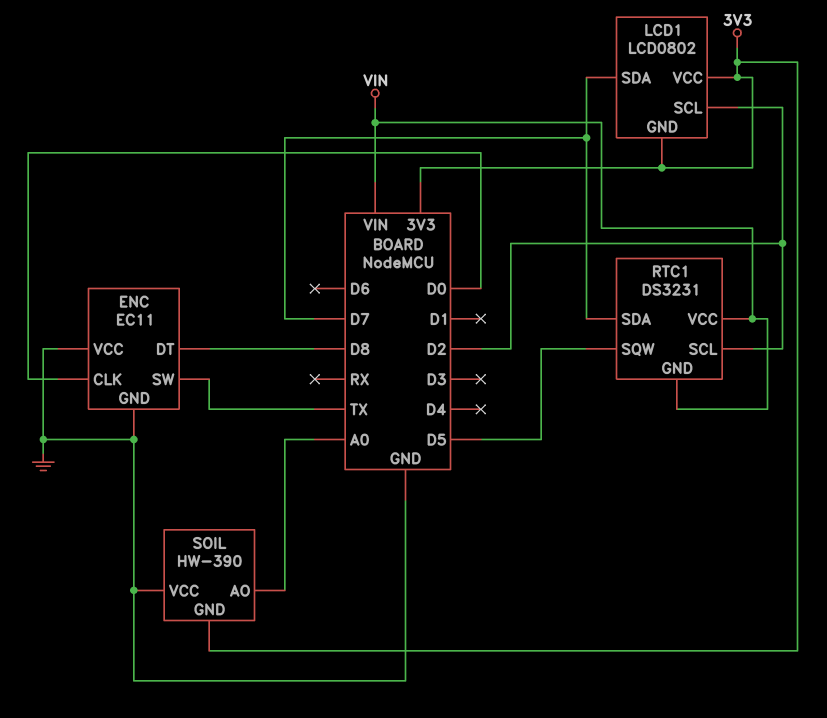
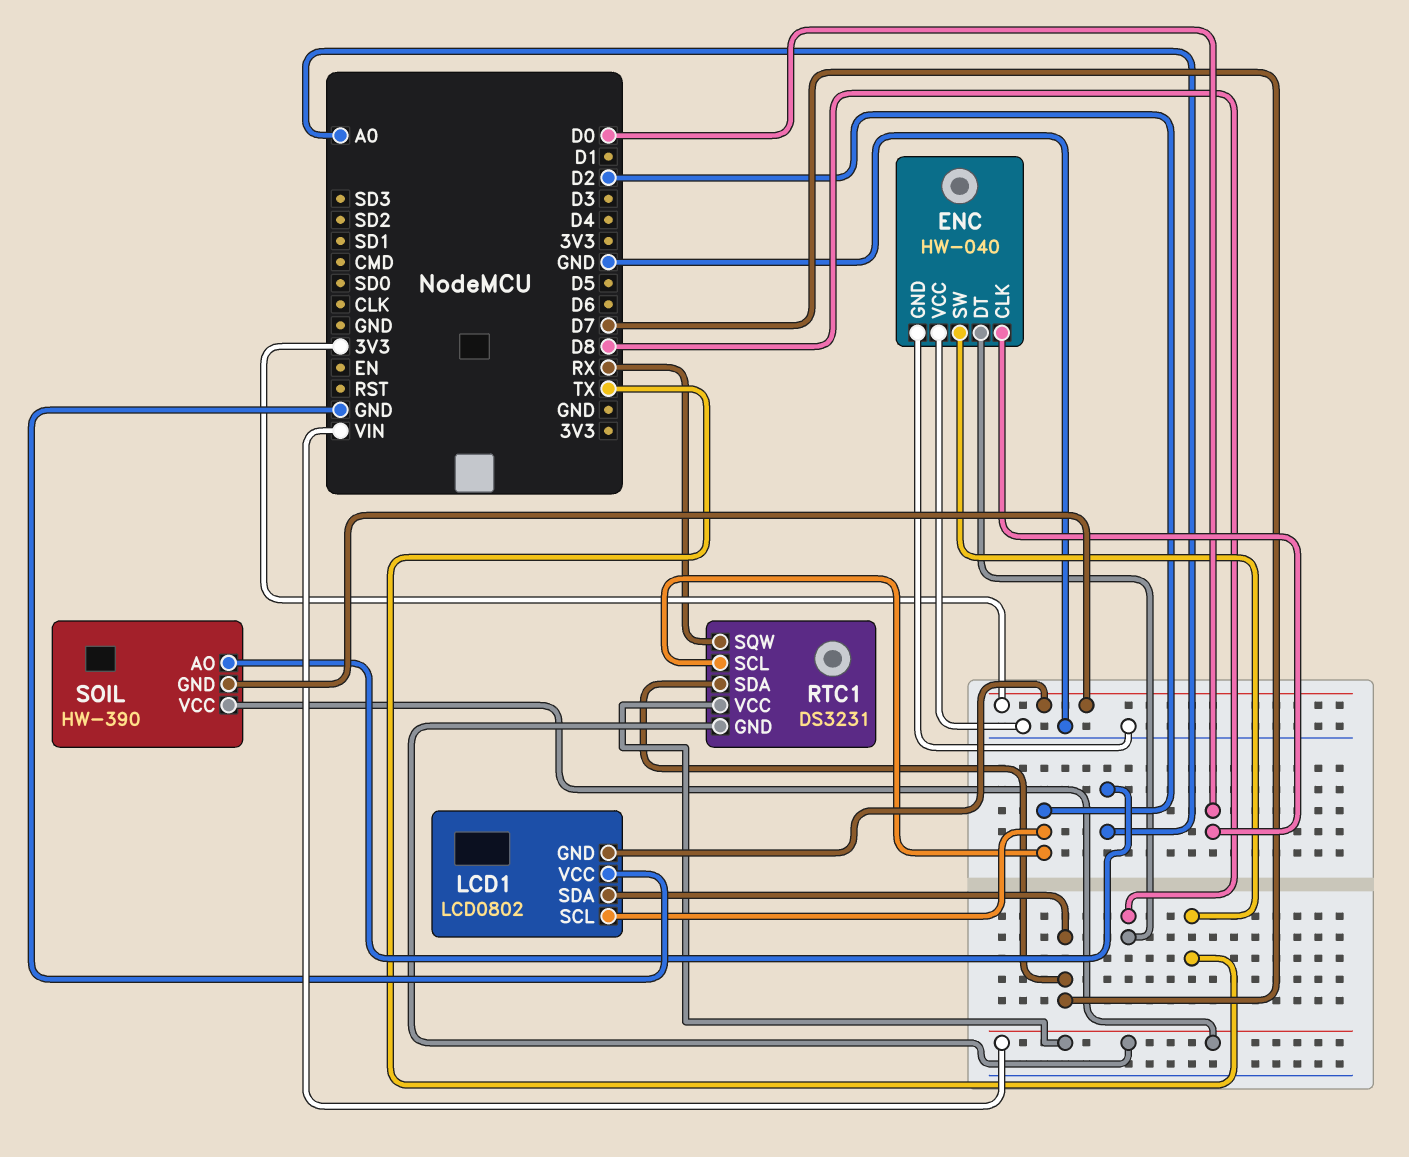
ENC: EC11 -> HW-040
LCD1 pin VCC: 3V3 -> GND
RTC1 pin SQW: D5 -> RX
SOIL pin VCC: GND -> VIN

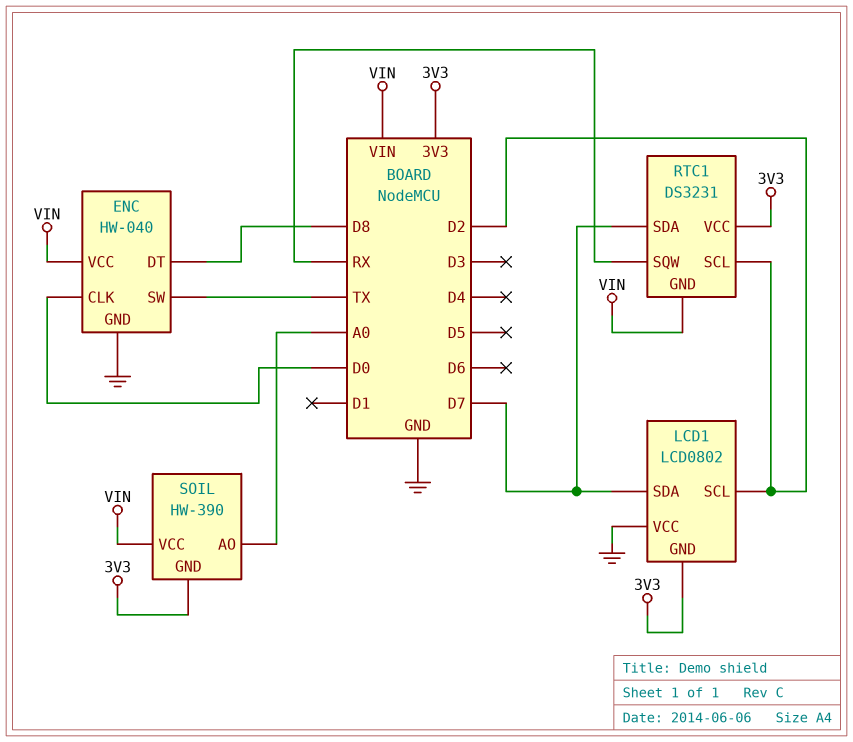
ENC pin VCC: GND -> VIN
RTC1 pin VCC: VIN -> 3V3

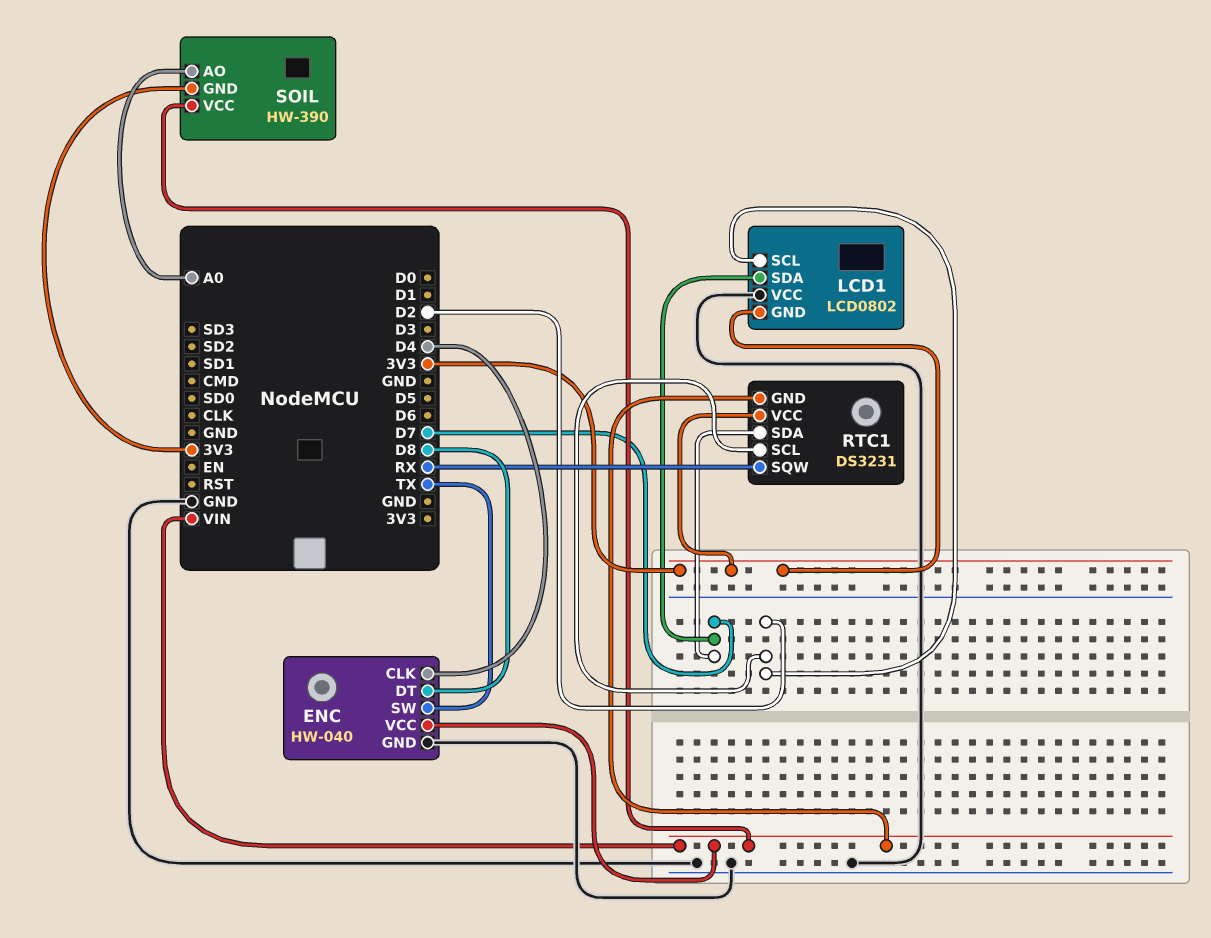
ENC pin CLK: D0 -> D4

